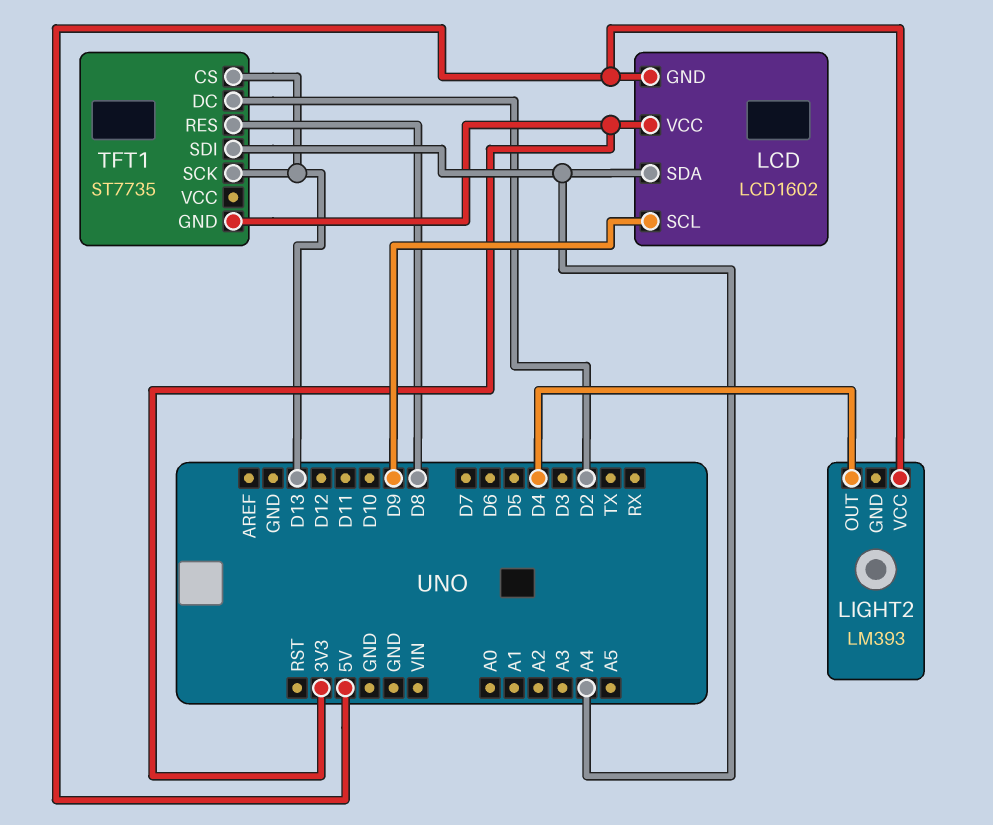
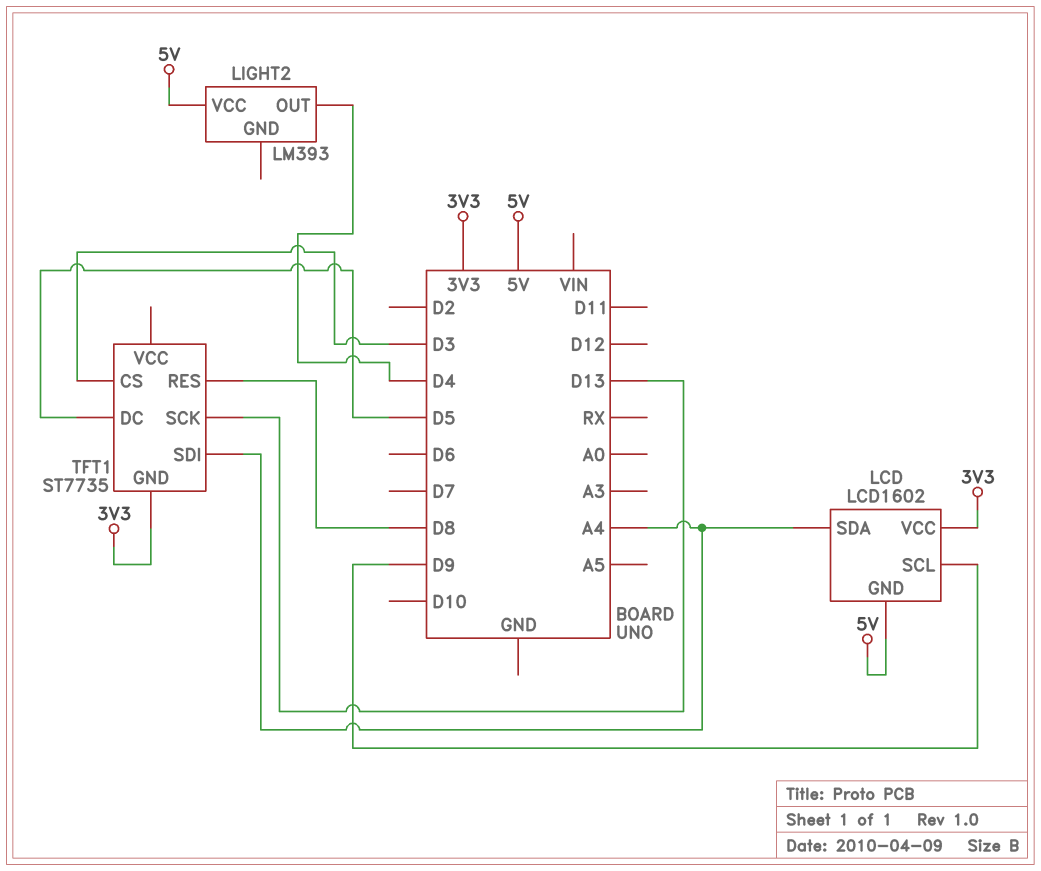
TFT1 pin CS: D13 -> D3
TFT1 pin DC: D2 -> D5

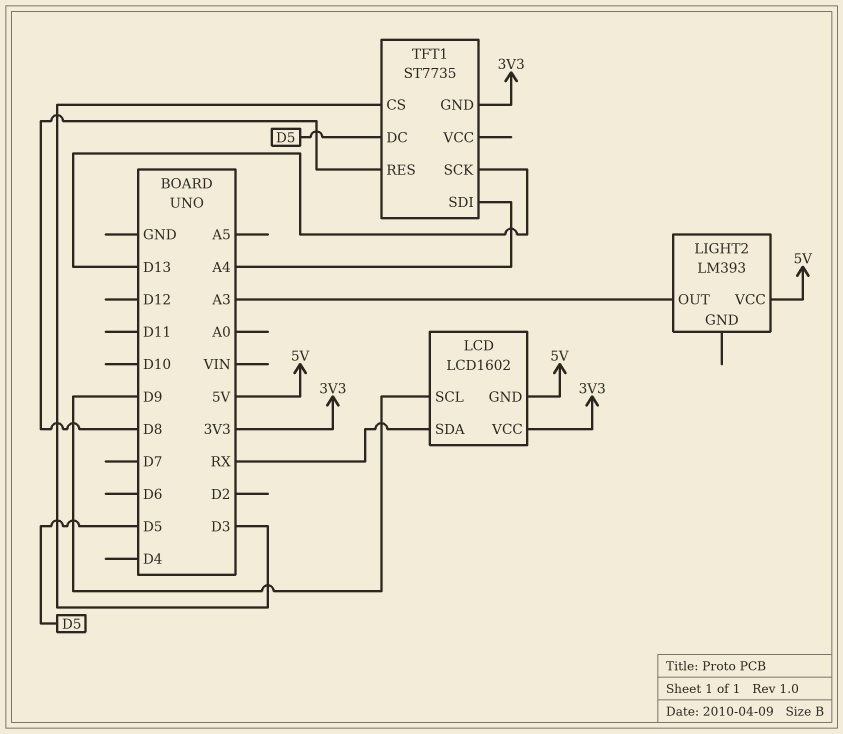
LCD pin SDA: A4 -> RX
LIGHT2 pin OUT: D4 -> A3

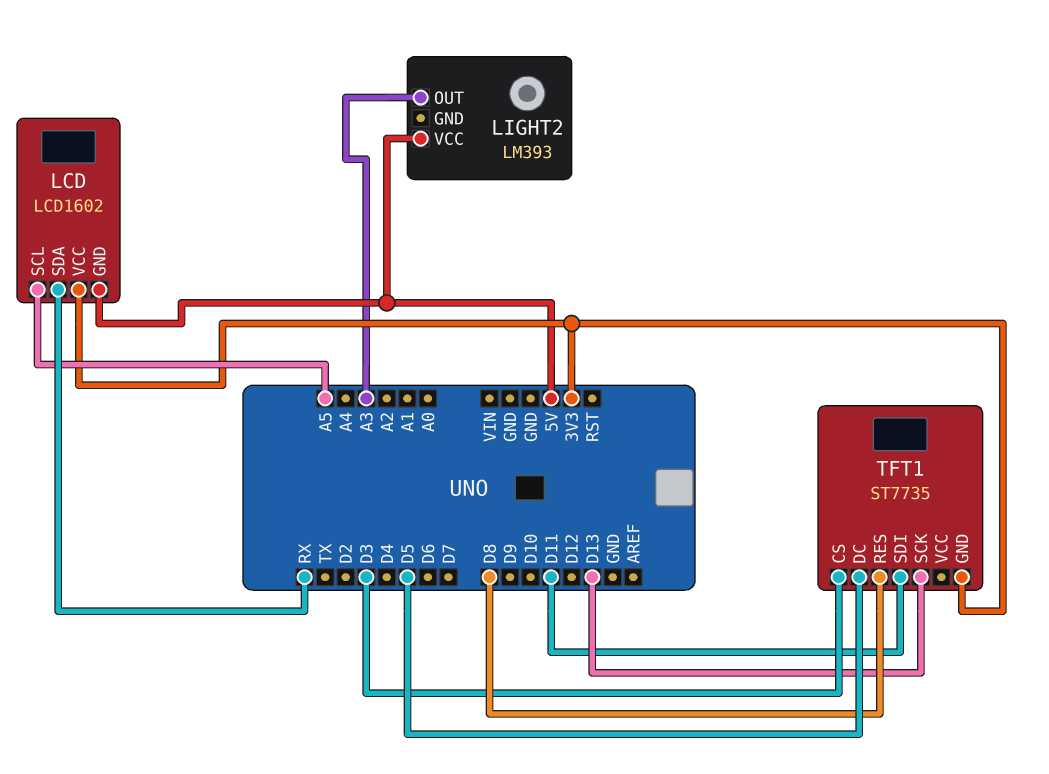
LCD pin SCL: D9 -> A5
TFT1 pin SDI: A4 -> D11

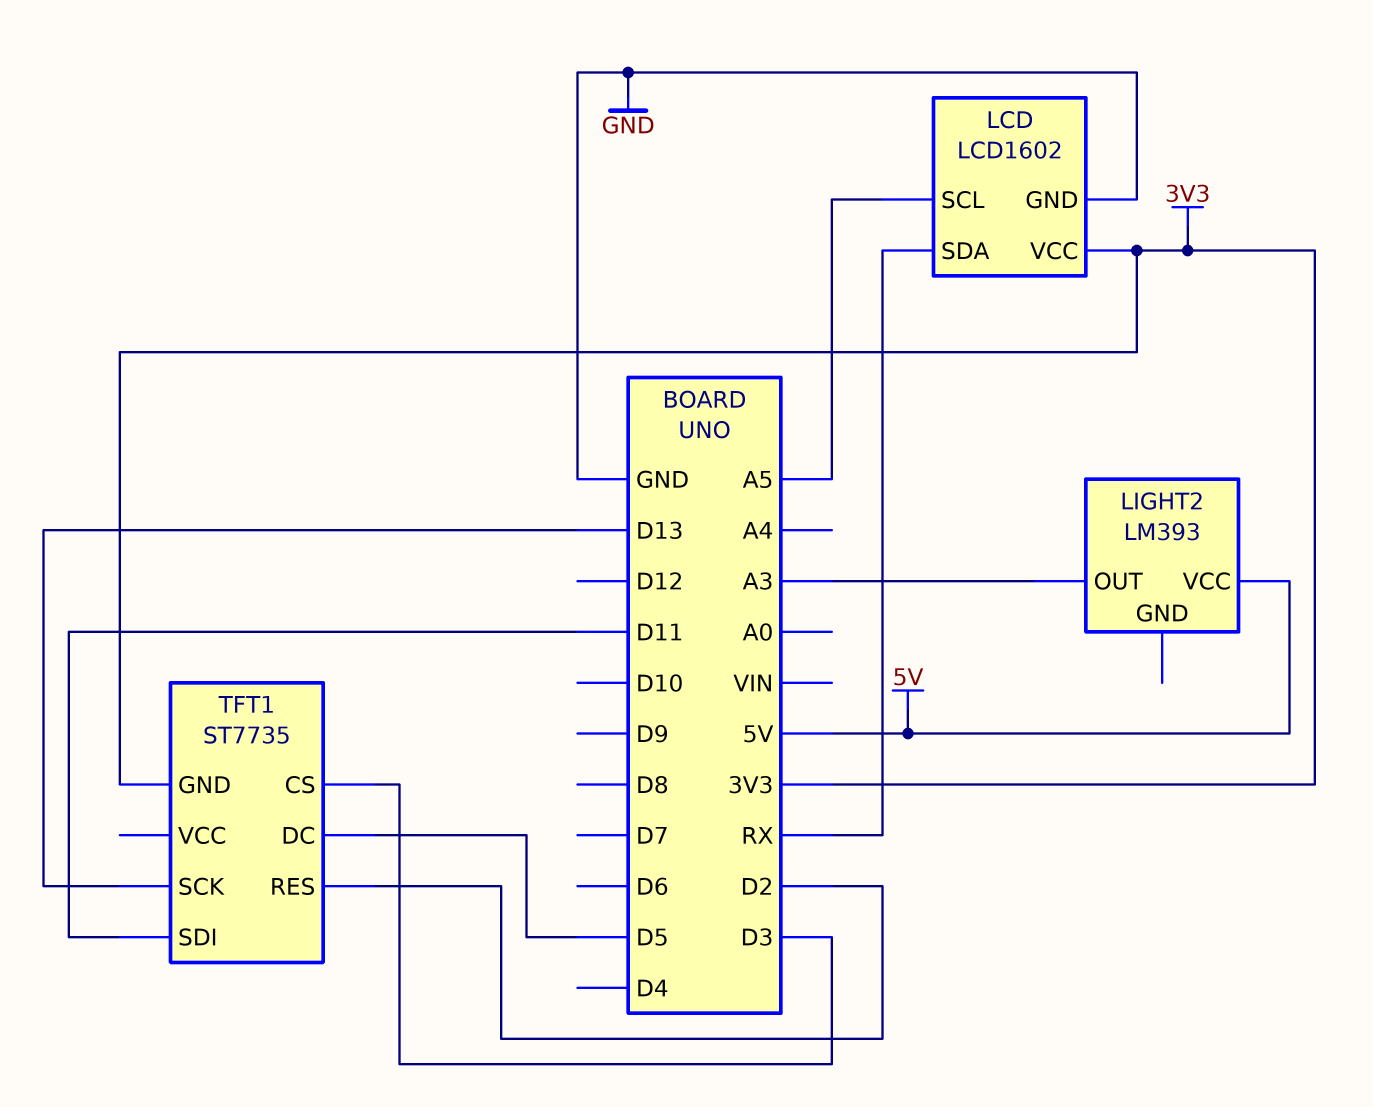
LCD pin GND: 5V -> GND
TFT1 pin RES: D8 -> D2

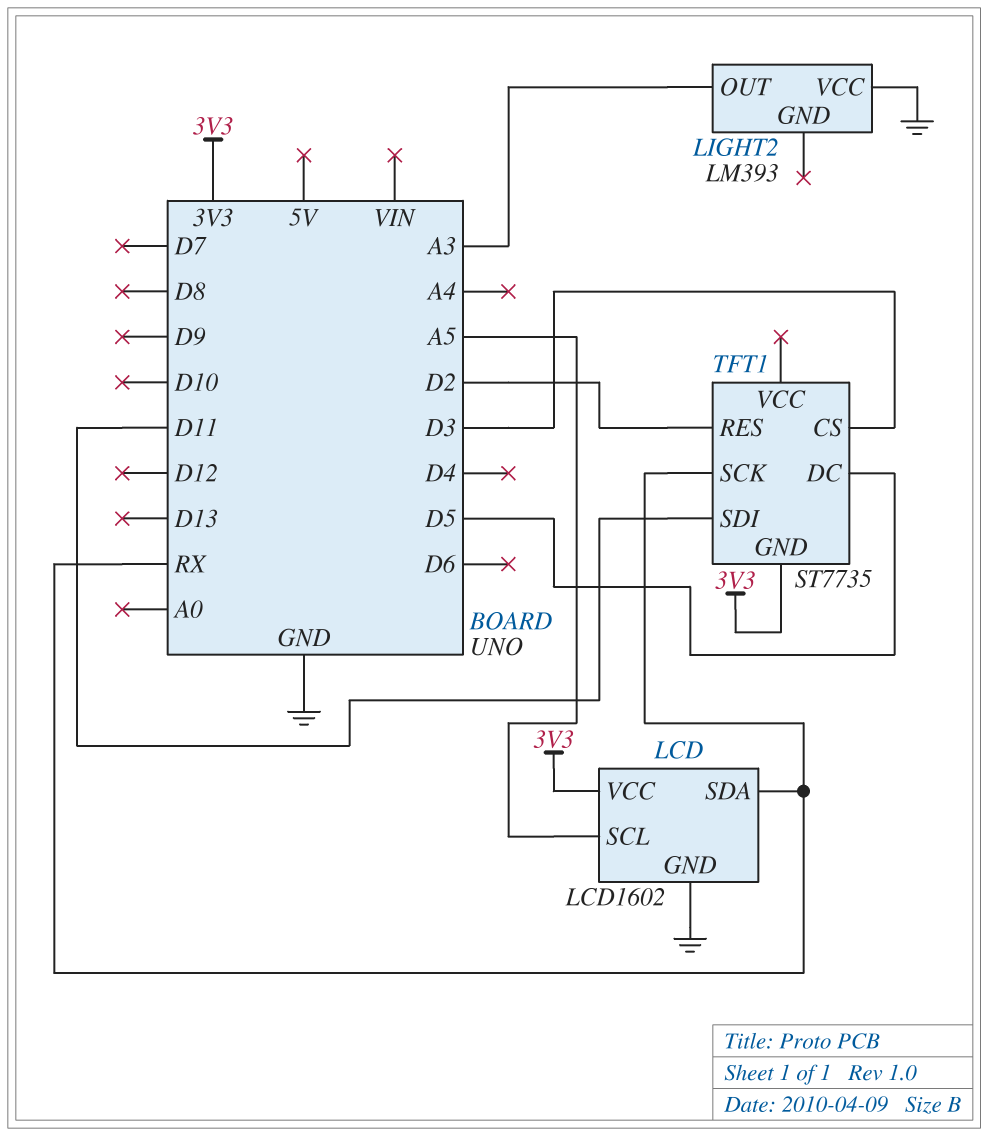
LIGHT2 pin VCC: 5V -> GND
TFT1 pin SCK: D13 -> RX

